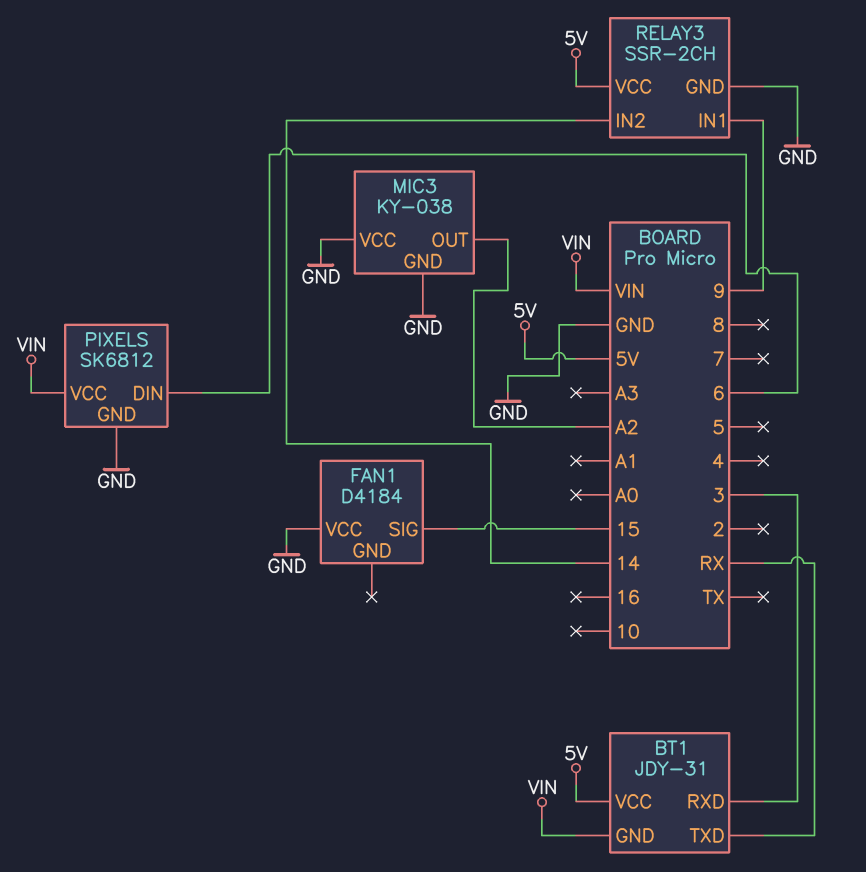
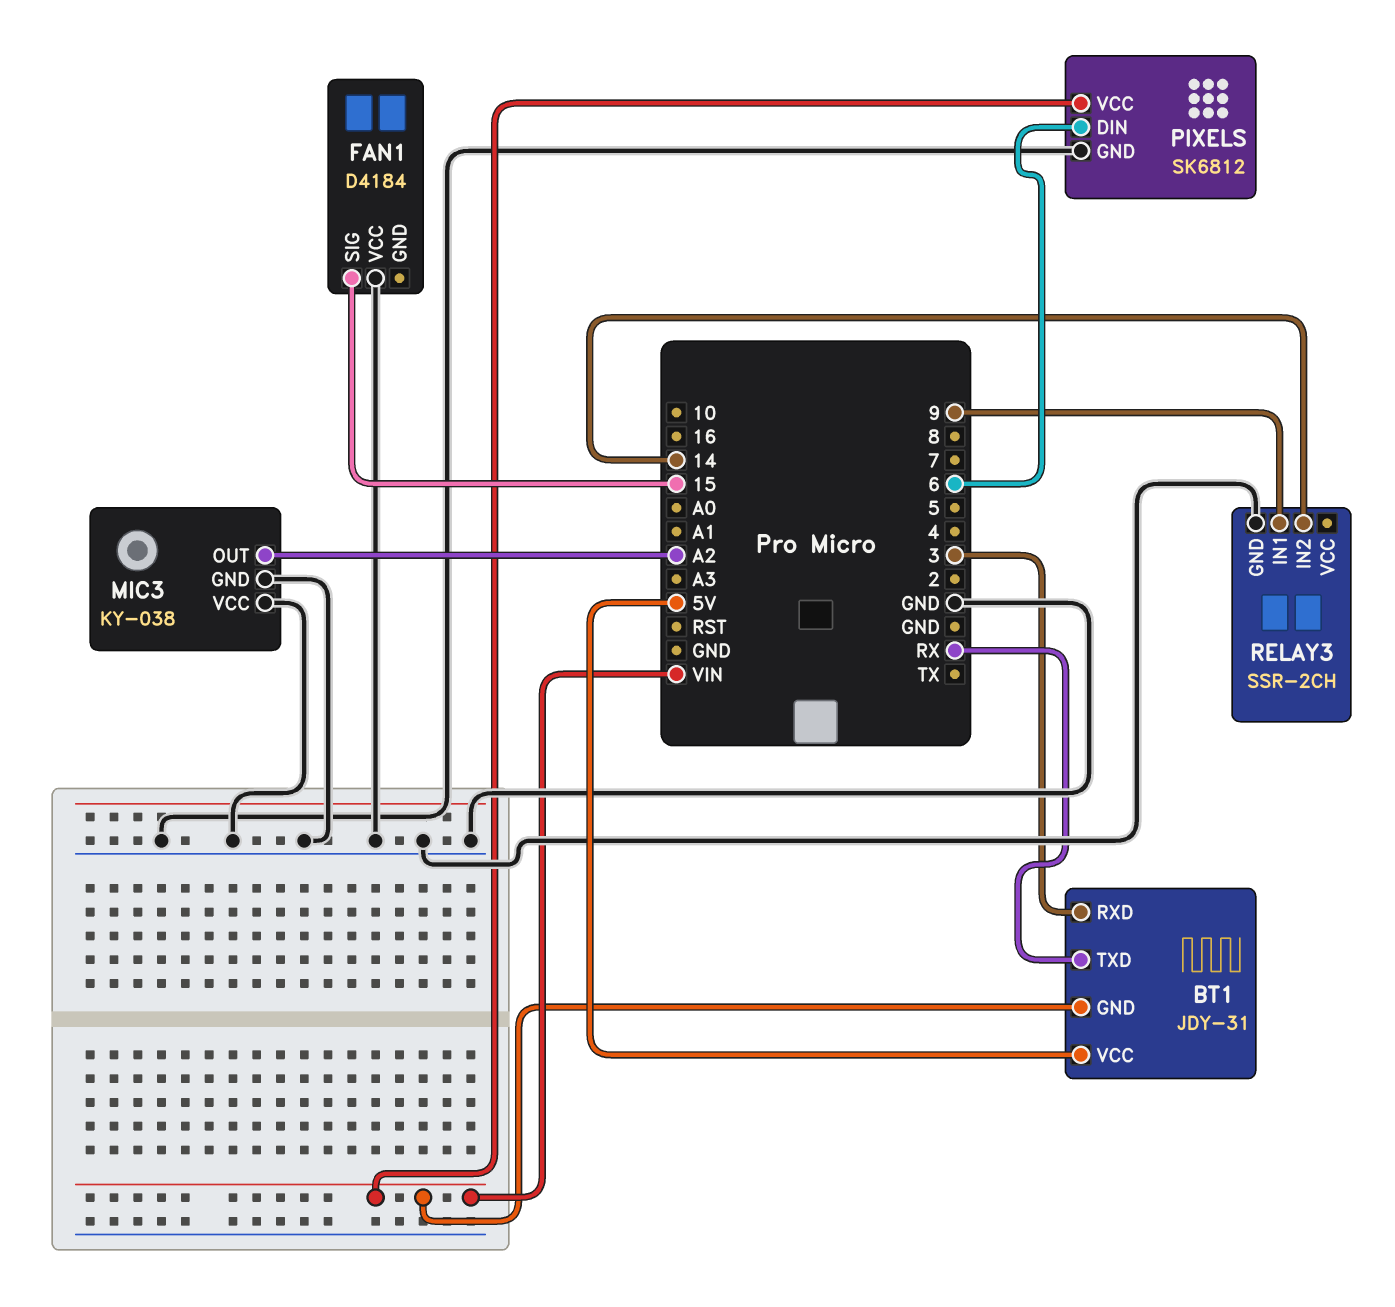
RELAY3 pin VCC: 5V -> none

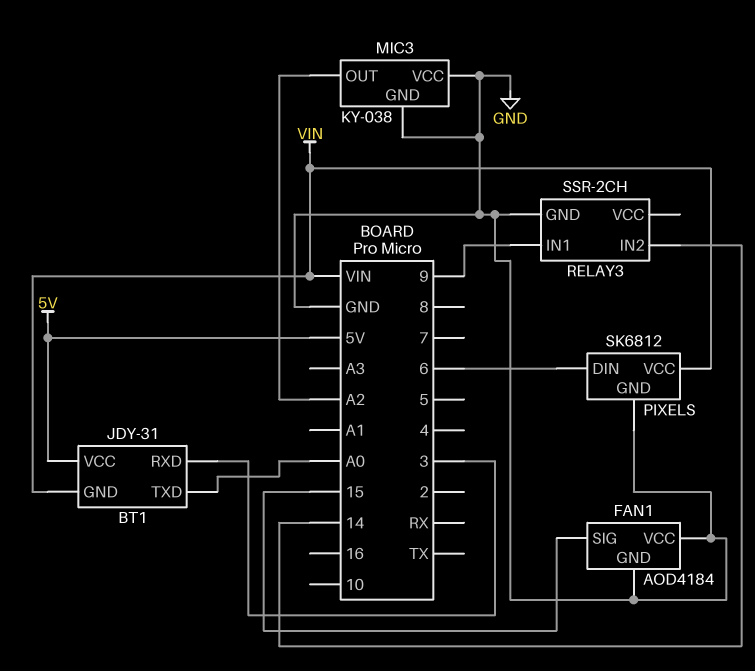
BT1 pin TXD: RX -> A0
FAN1: D4184 -> AOD4184
FAN1 pin GND: none -> GND

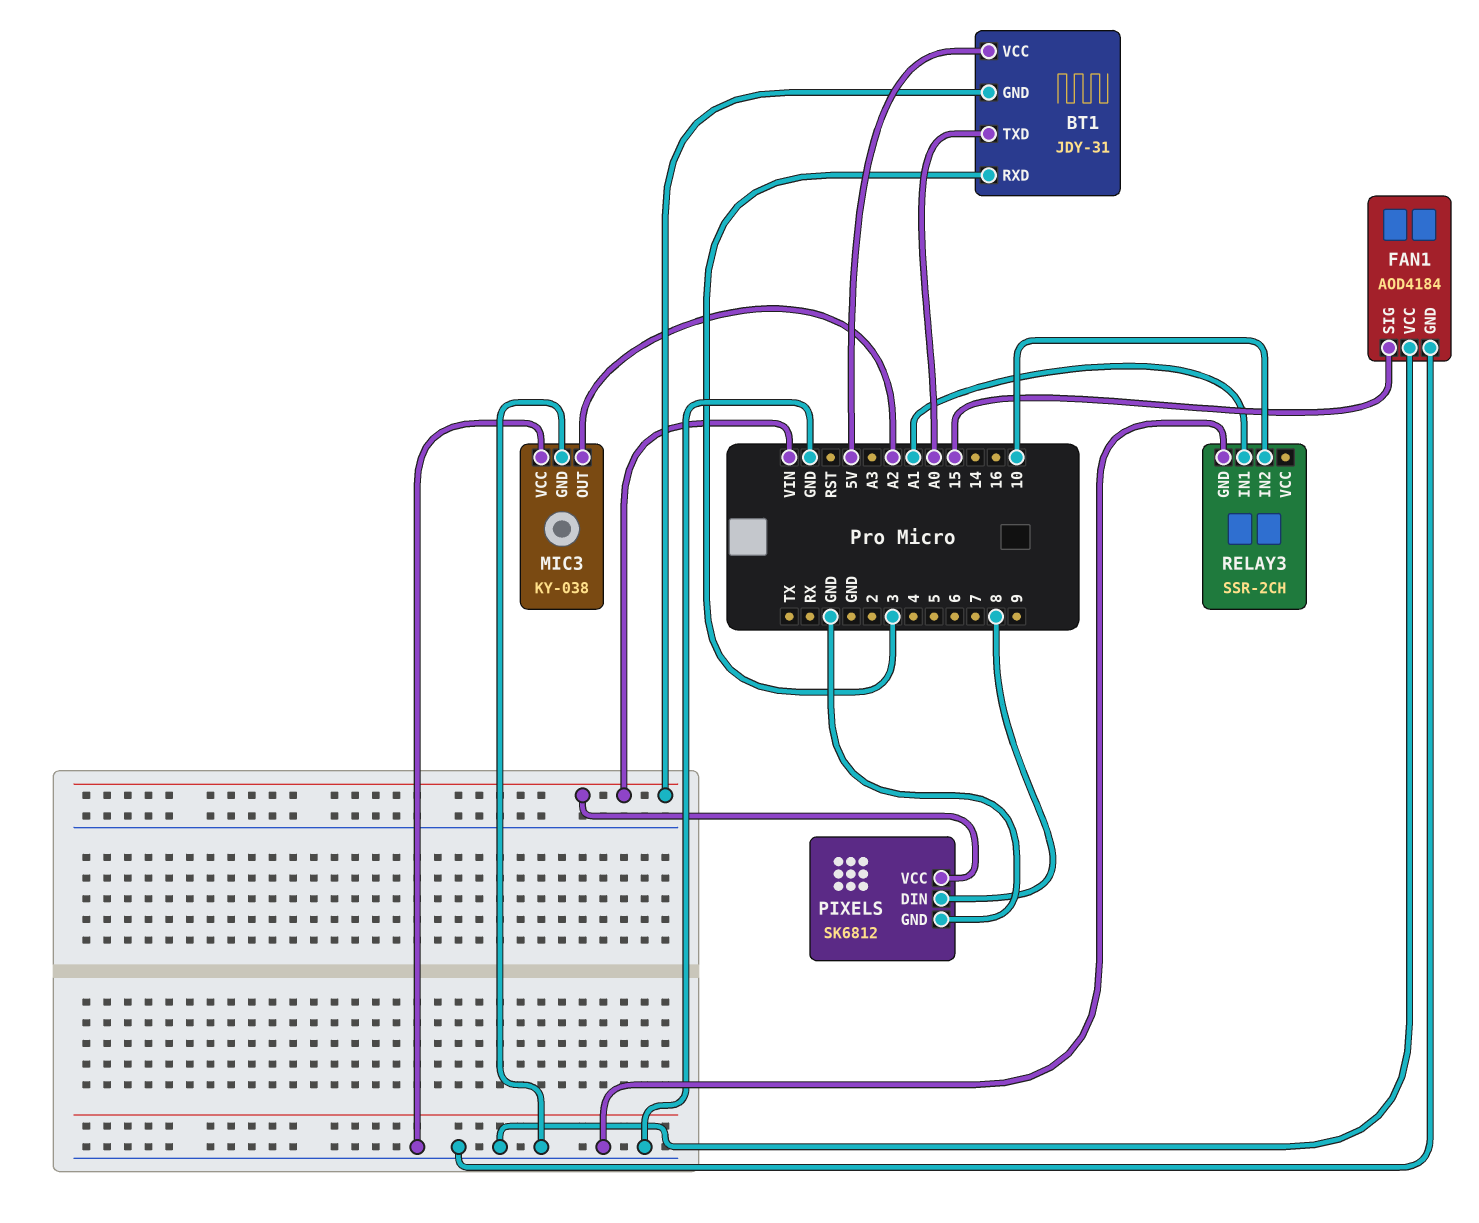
PIXELS pin DIN: 6 -> 8
RELAY3 pin IN1: 9 -> A1
RELAY3 pin IN2: 14 -> 10

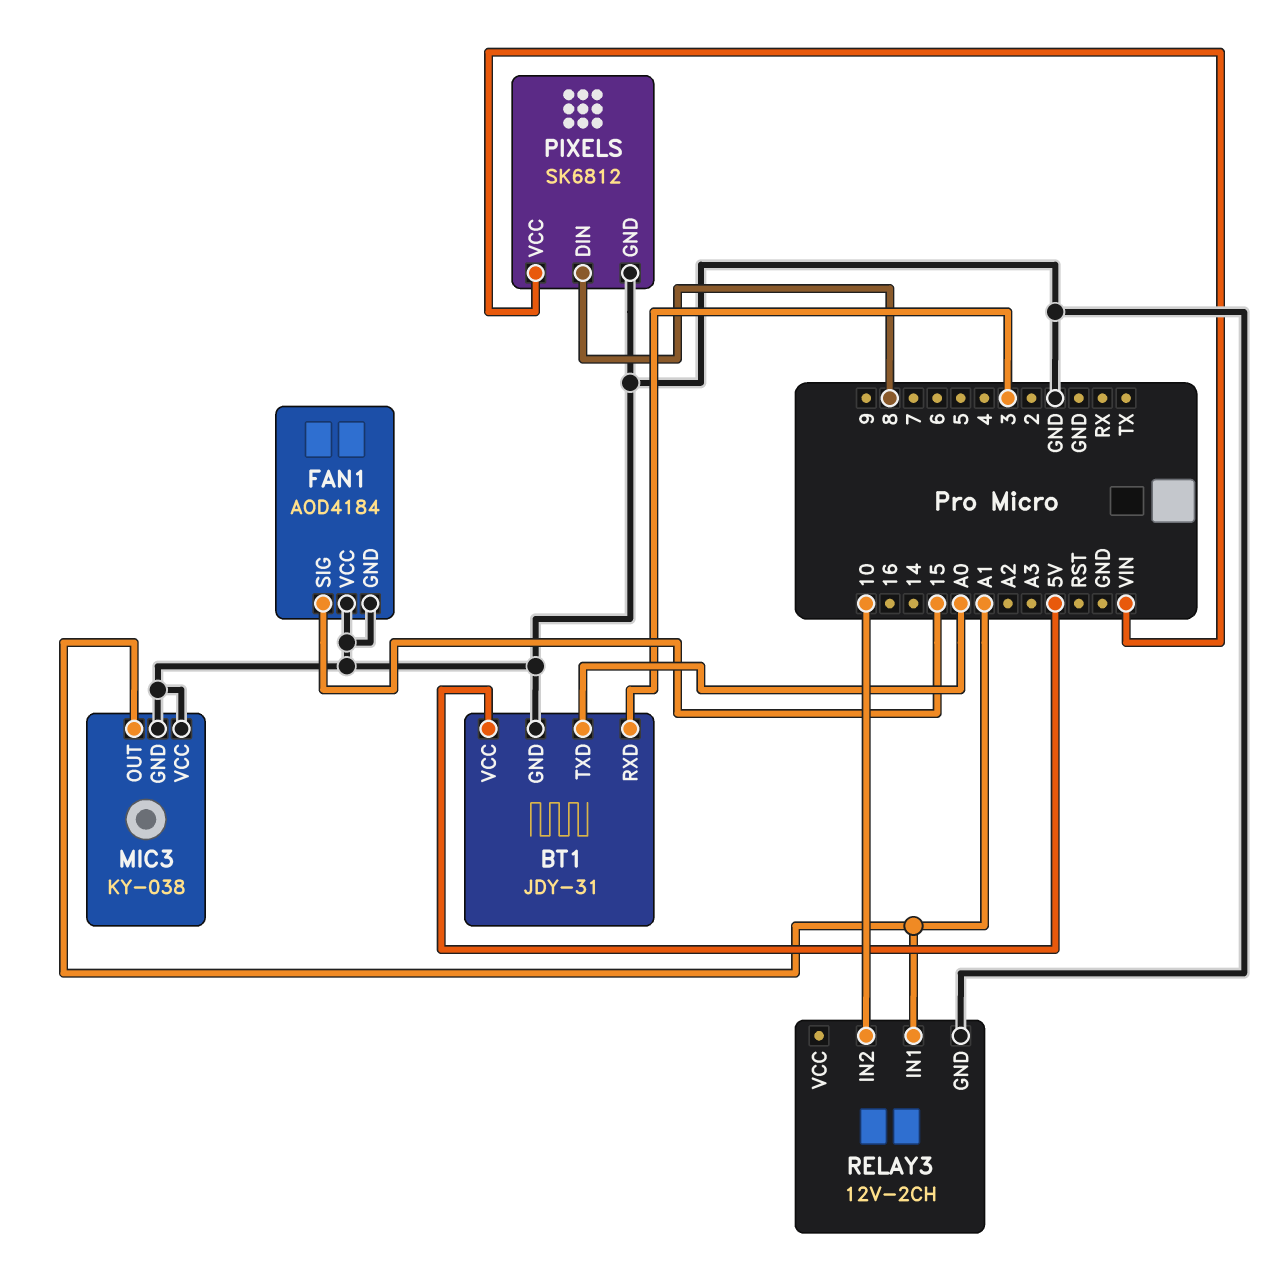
BT1 pin GND: VIN -> GND
MIC3 pin OUT: A2 -> A1
RELAY3: SSR-2CH -> 12V-2CH

